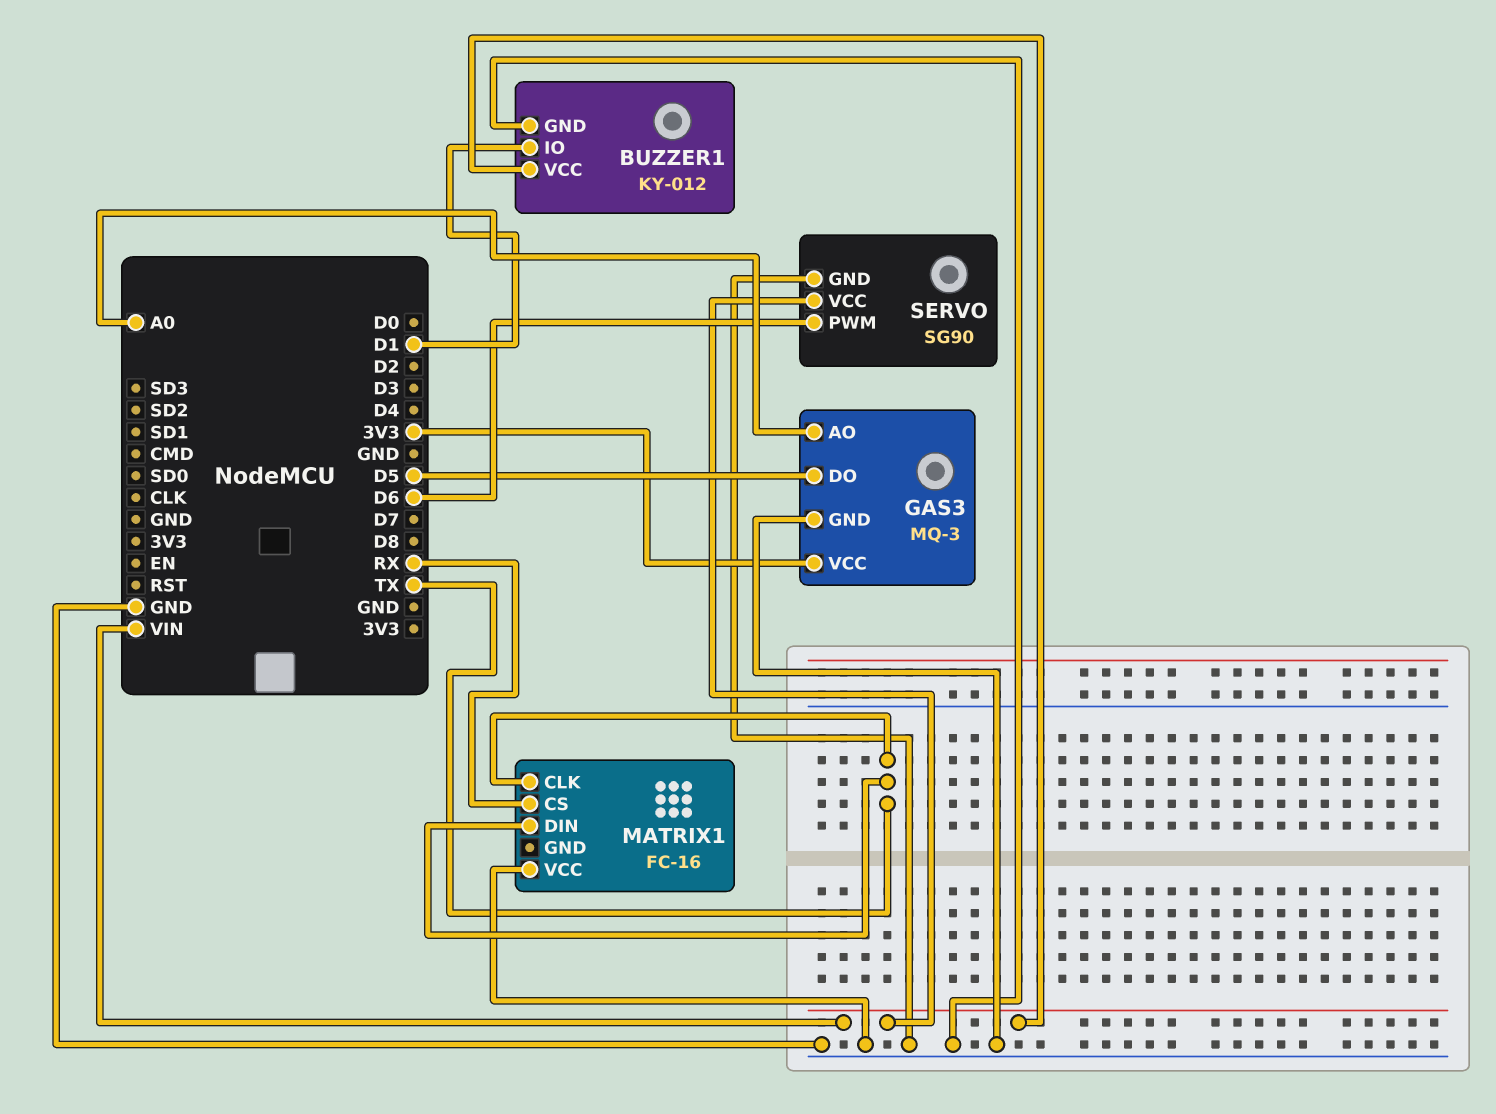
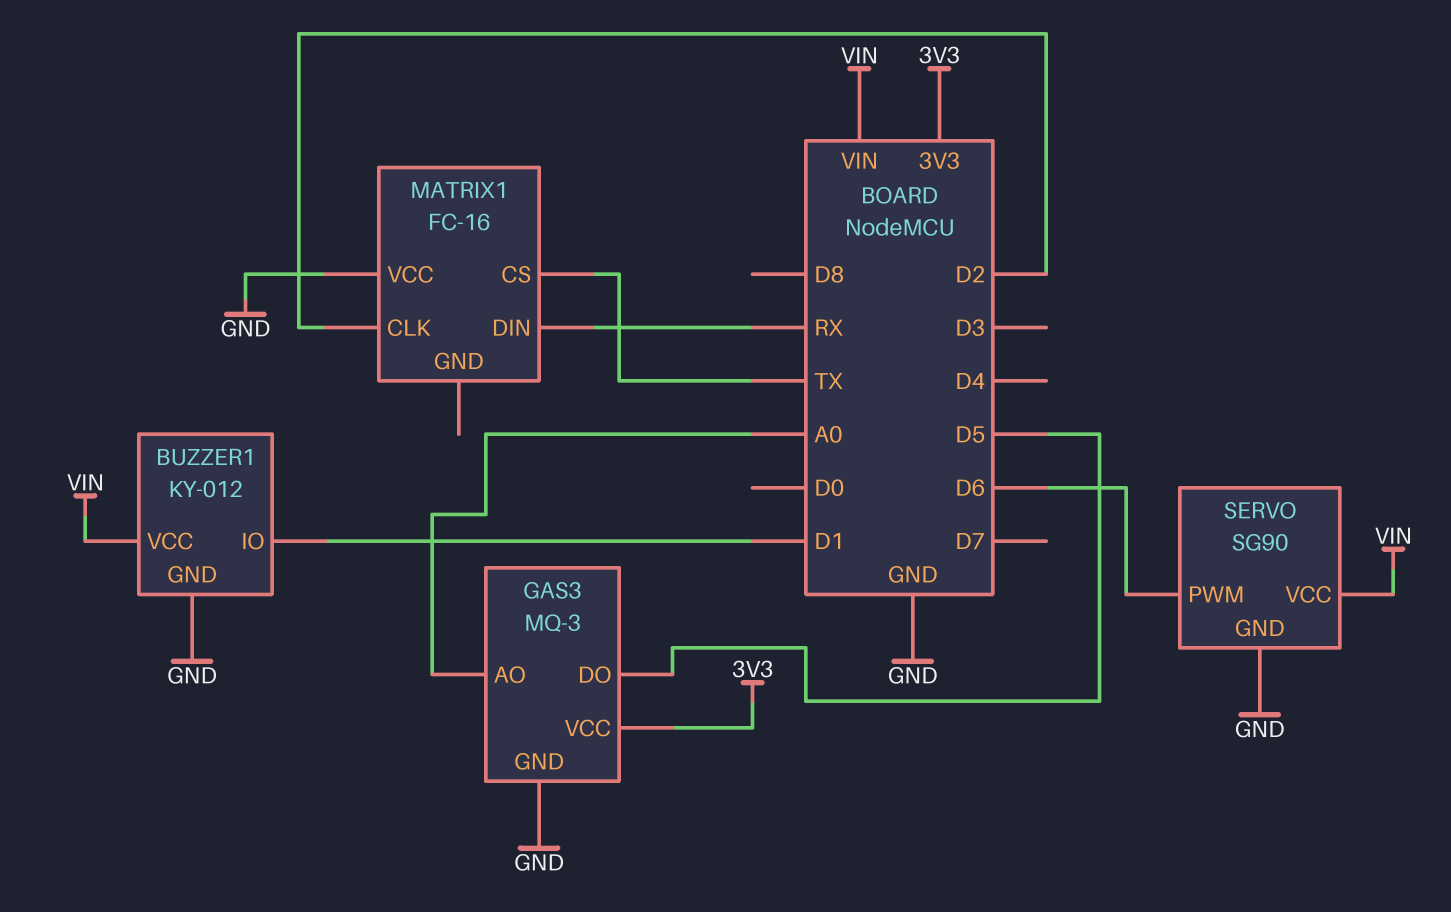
MATRIX1 pin CLK: TX -> D2
MATRIX1 pin CS: RX -> TX
MATRIX1 pin DIN: TX -> RX

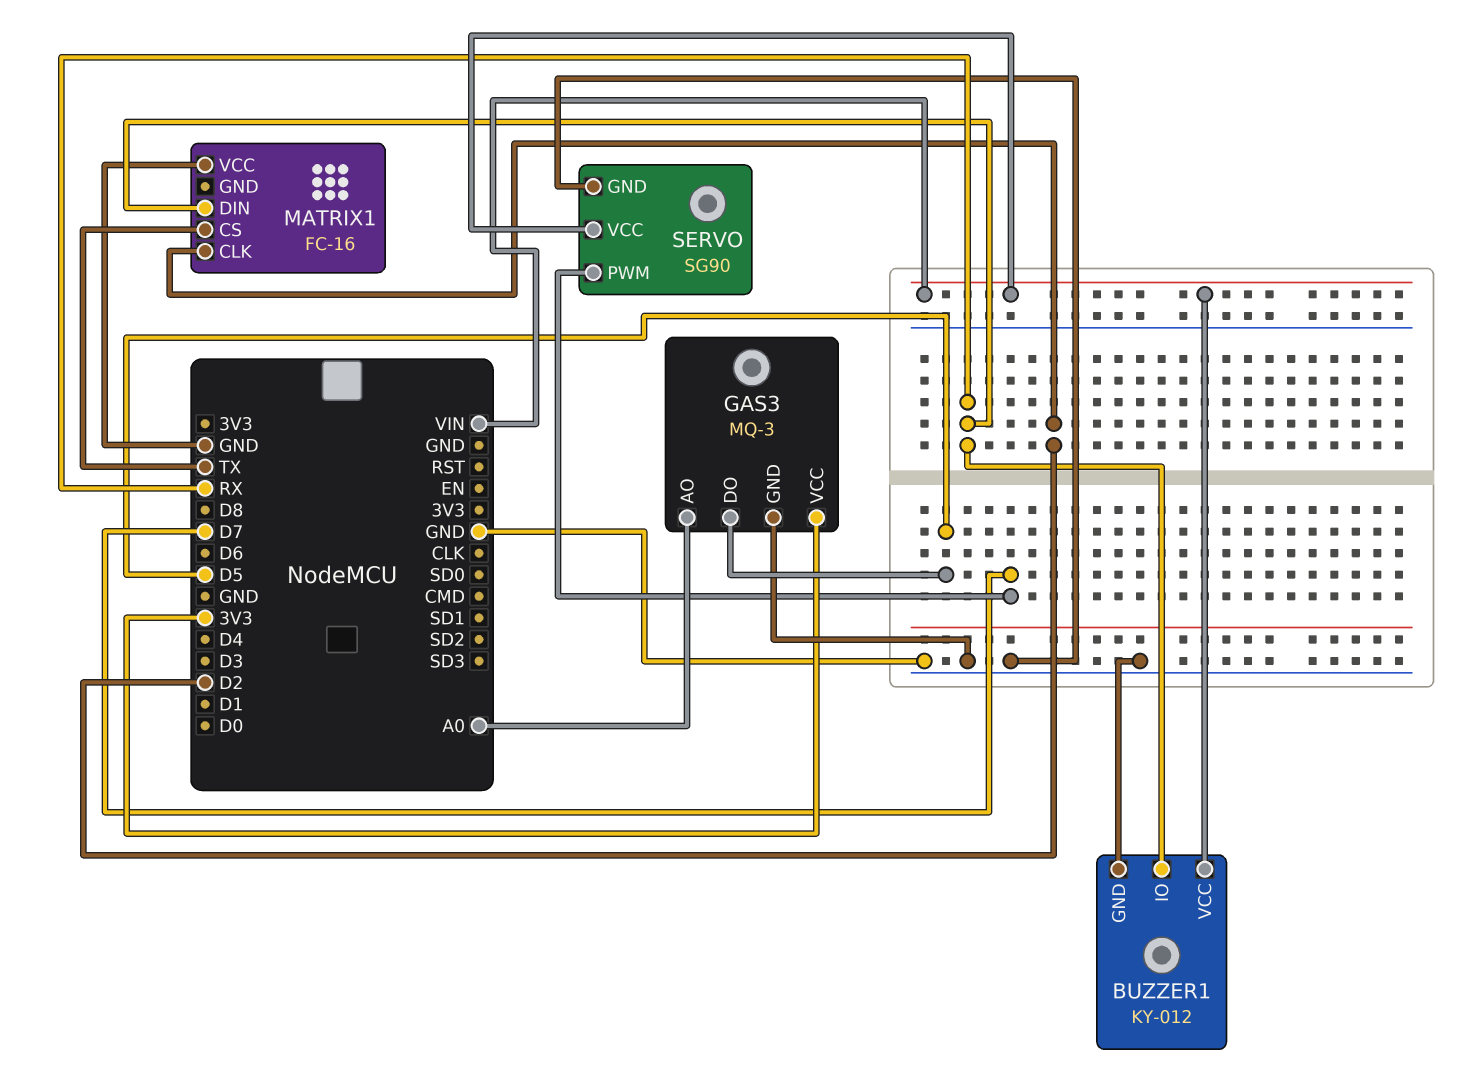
BUZZER1 pin IO: D1 -> RX
SERVO pin PWM: D6 -> D7

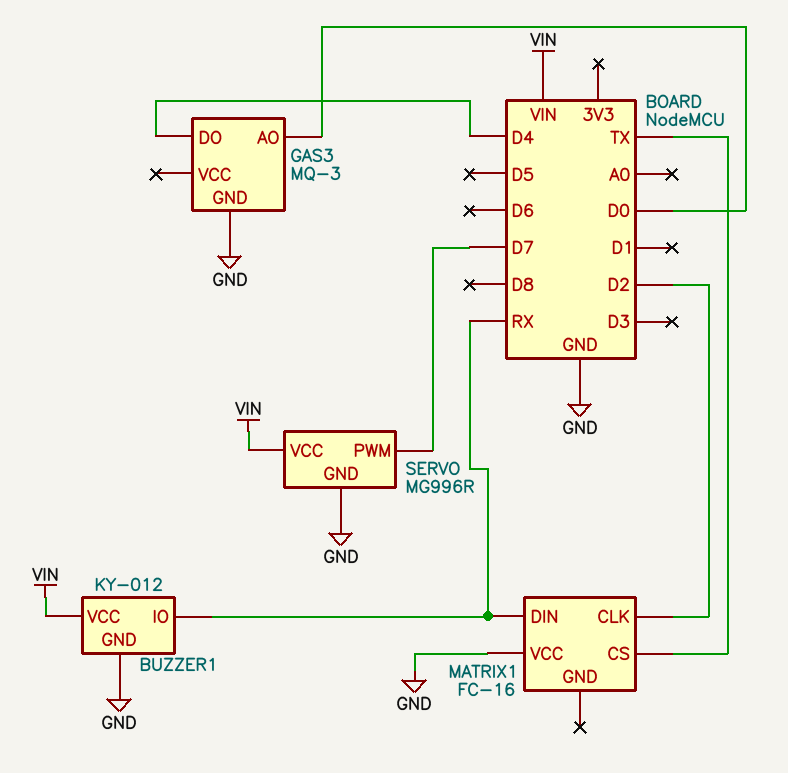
GAS3 pin AO: A0 -> D0
GAS3 pin DO: D5 -> D4
GAS3 pin VCC: 3V3 -> none
SERVO: SG90 -> MG996R

